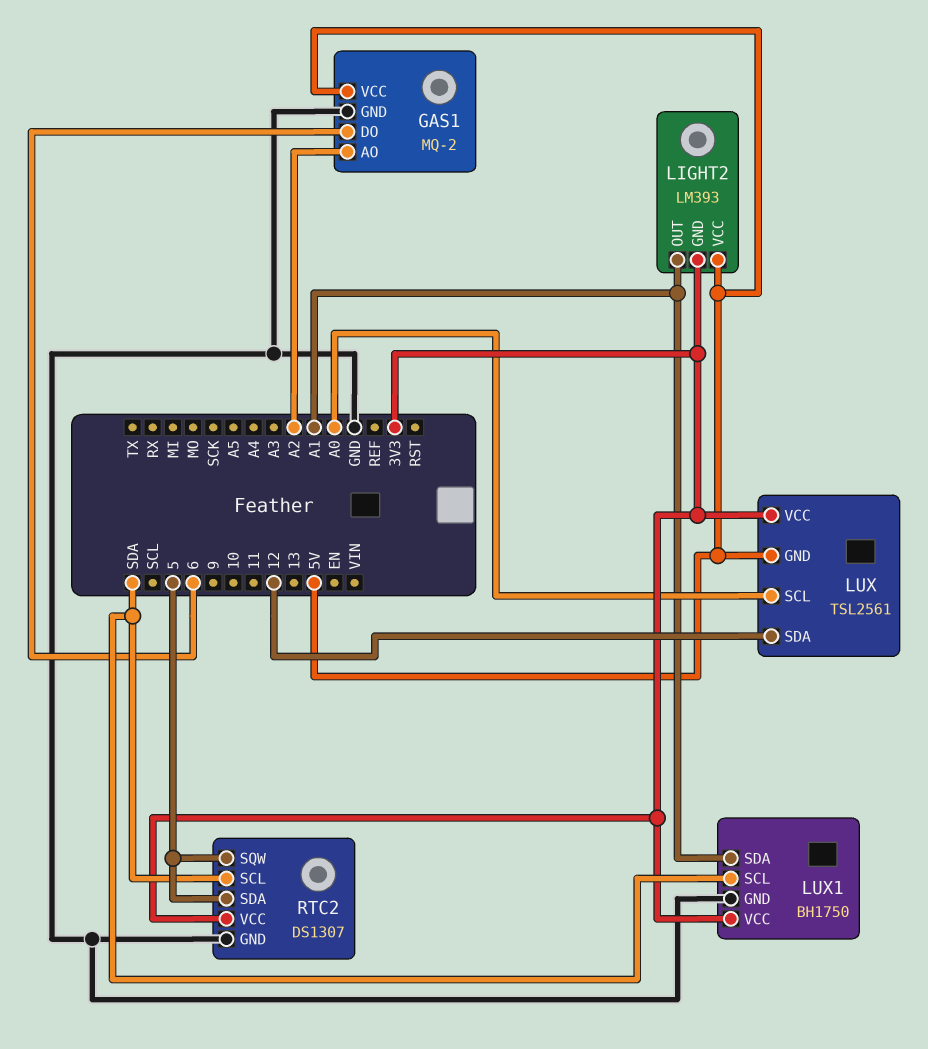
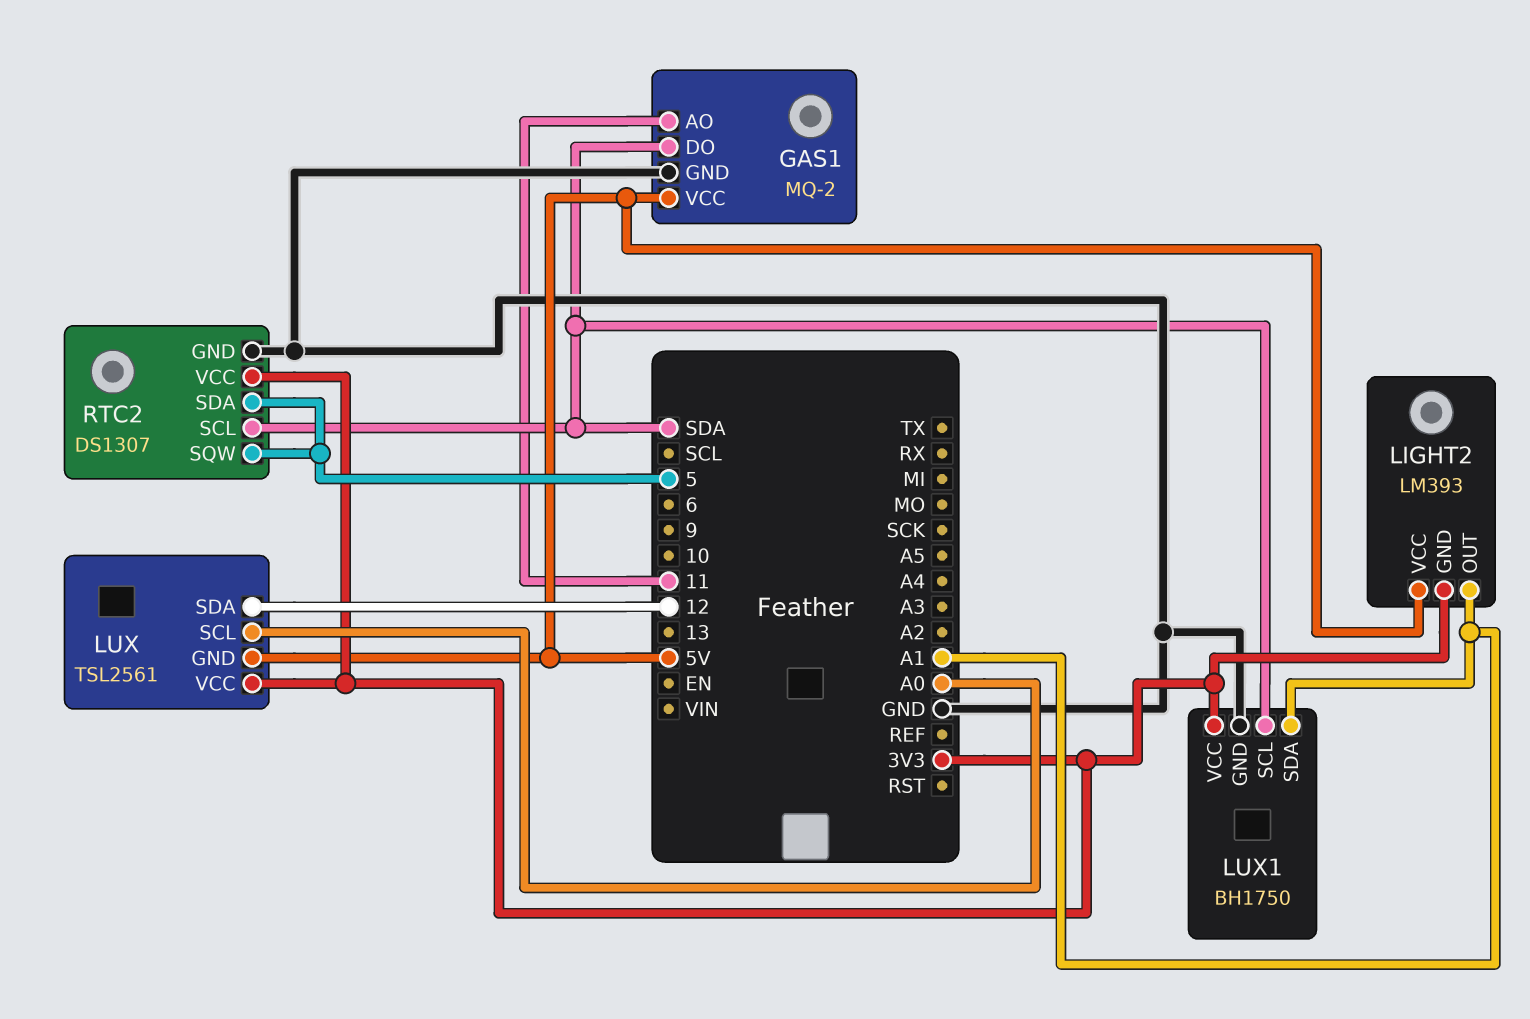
GAS1 pin AO: A2 -> 11
GAS1 pin DO: 6 -> SDA

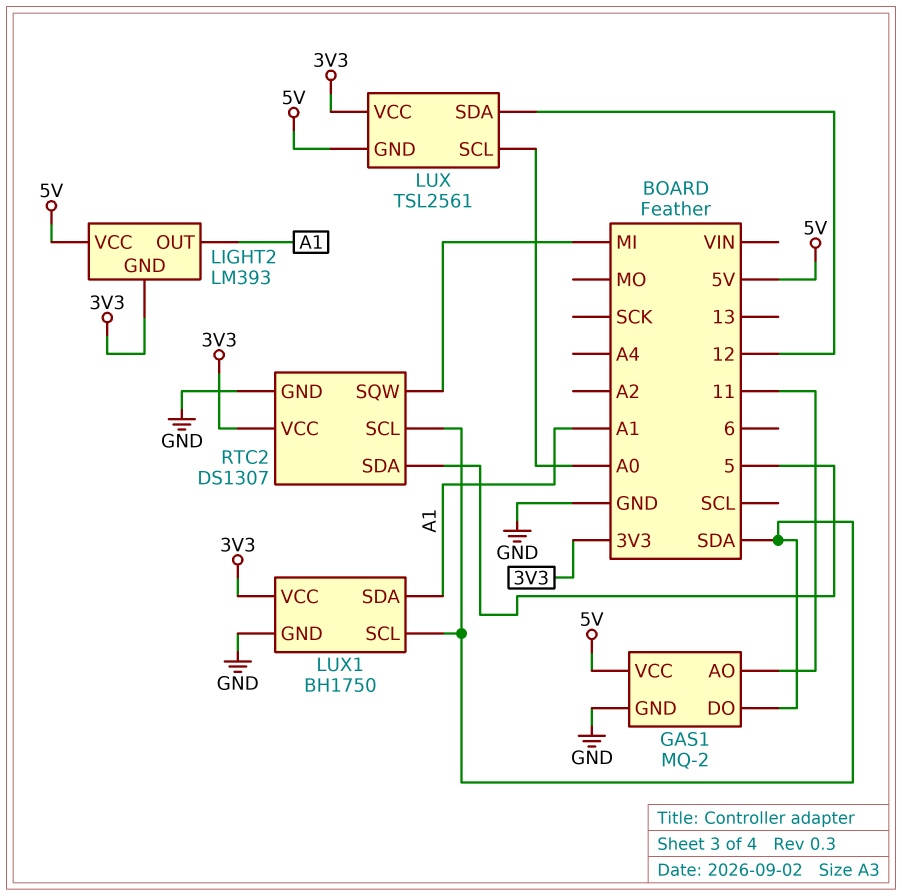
RTC2 pin SQW: 5 -> MI

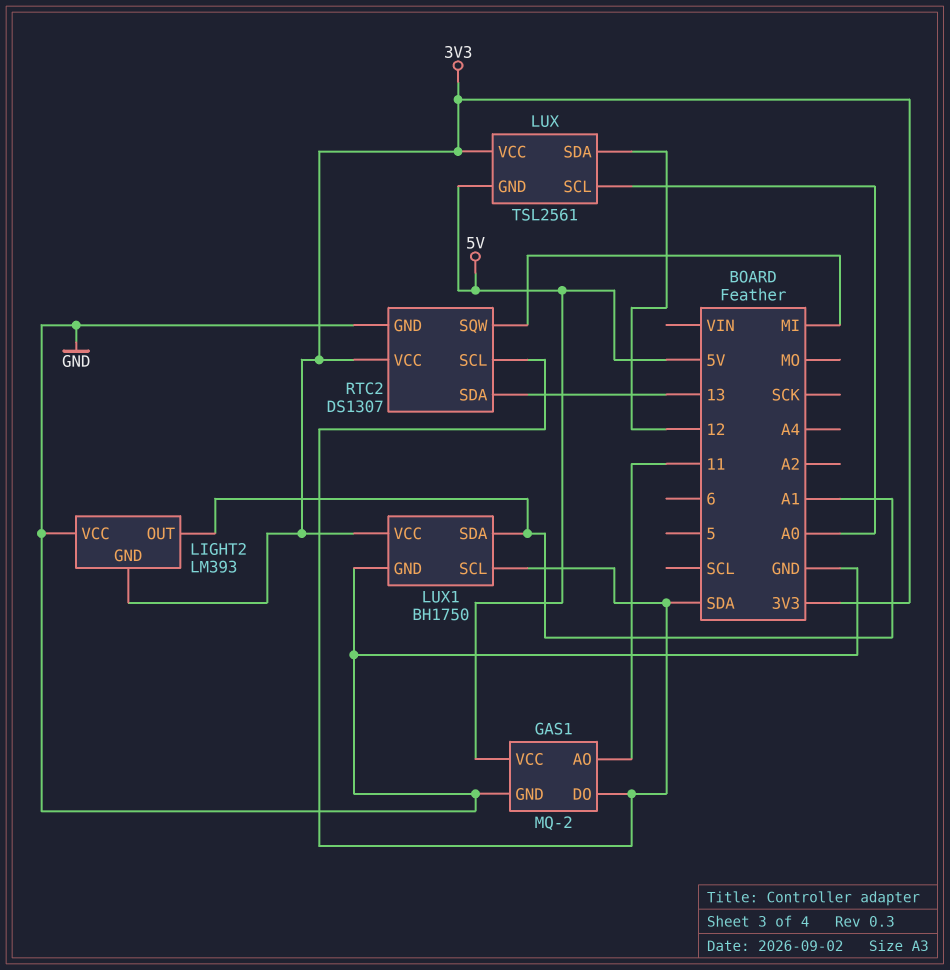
LIGHT2 pin VCC: 5V -> GND
RTC2 pin SDA: 5 -> 13

